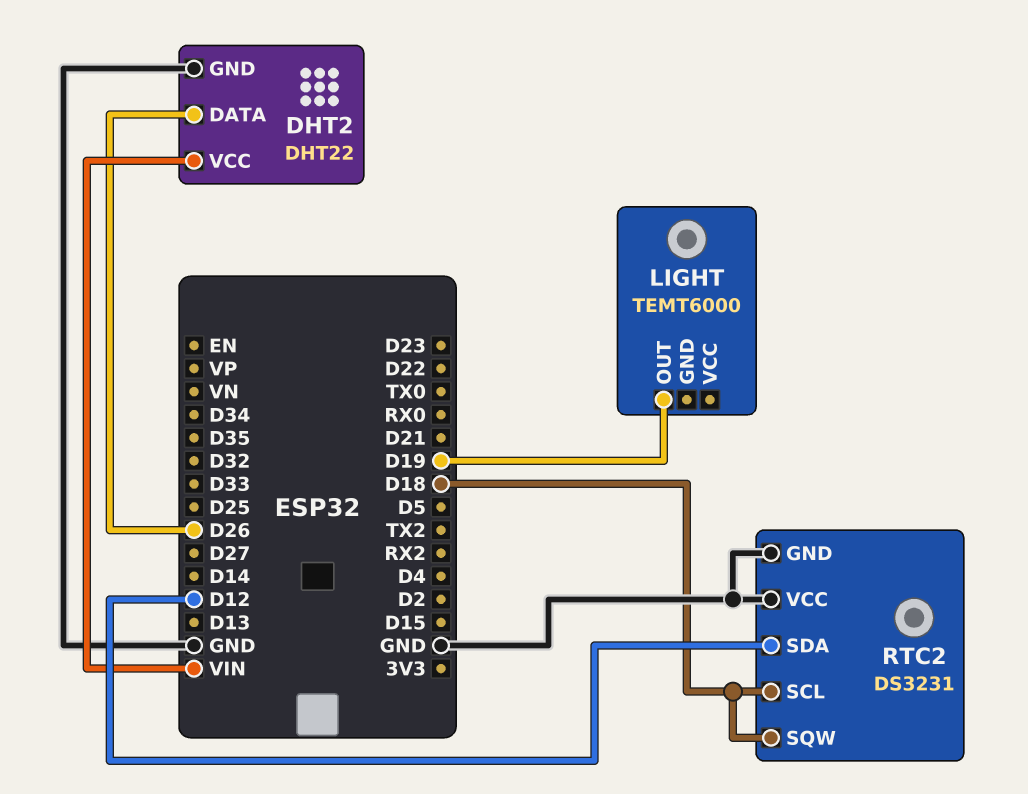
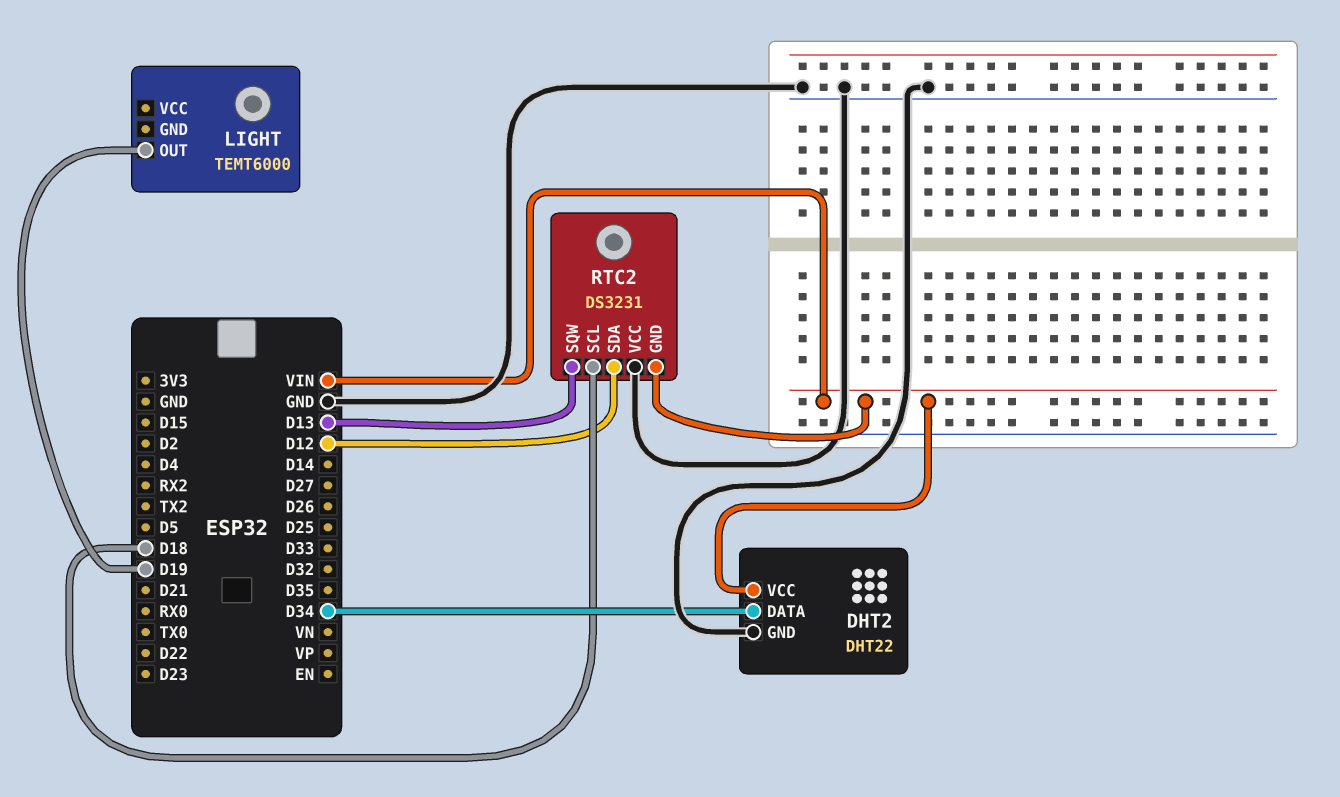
DHT2 pin DATA: D26 -> D34
RTC2 pin GND: GND -> VIN
RTC2 pin SQW: D18 -> D13

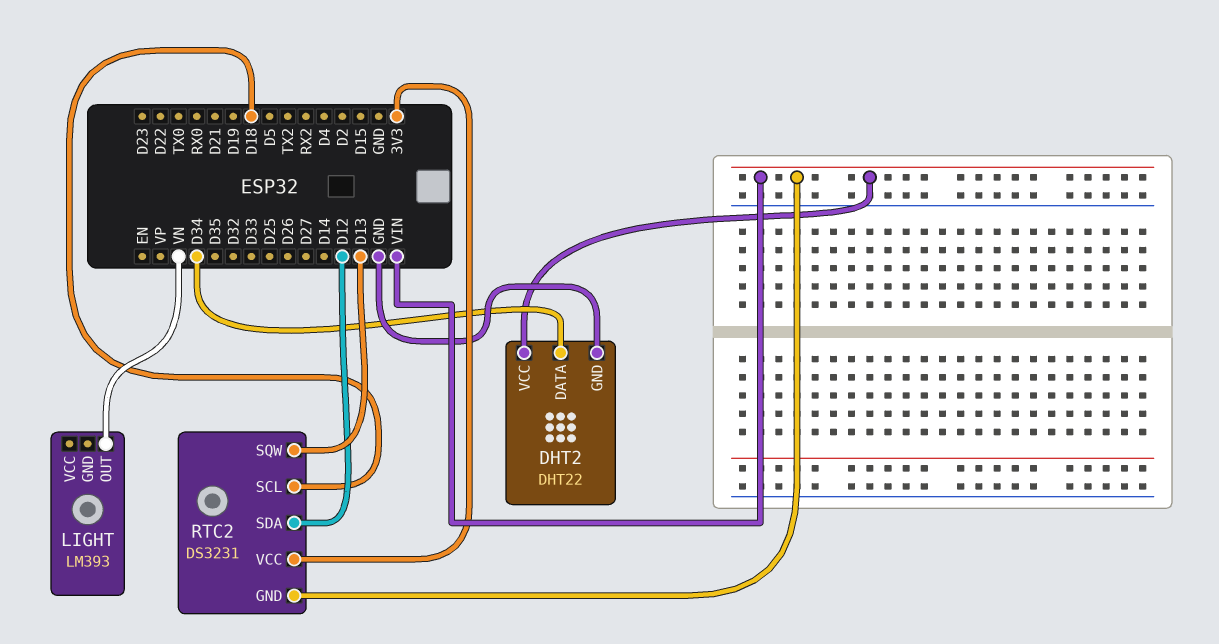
LIGHT: TEMT6000 -> LM393
LIGHT pin OUT: D19 -> VN
RTC2 pin VCC: GND -> 3V3

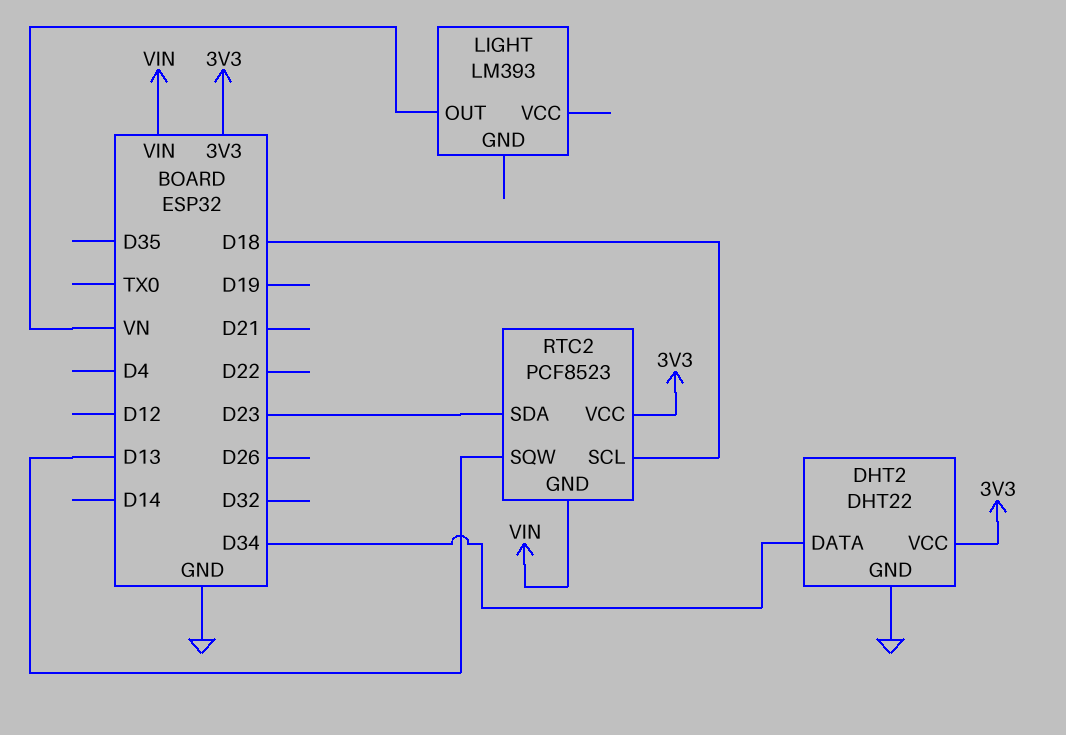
DHT2 pin VCC: VIN -> 3V3
RTC2: DS3231 -> PCF8523
RTC2 pin SDA: D12 -> D23

